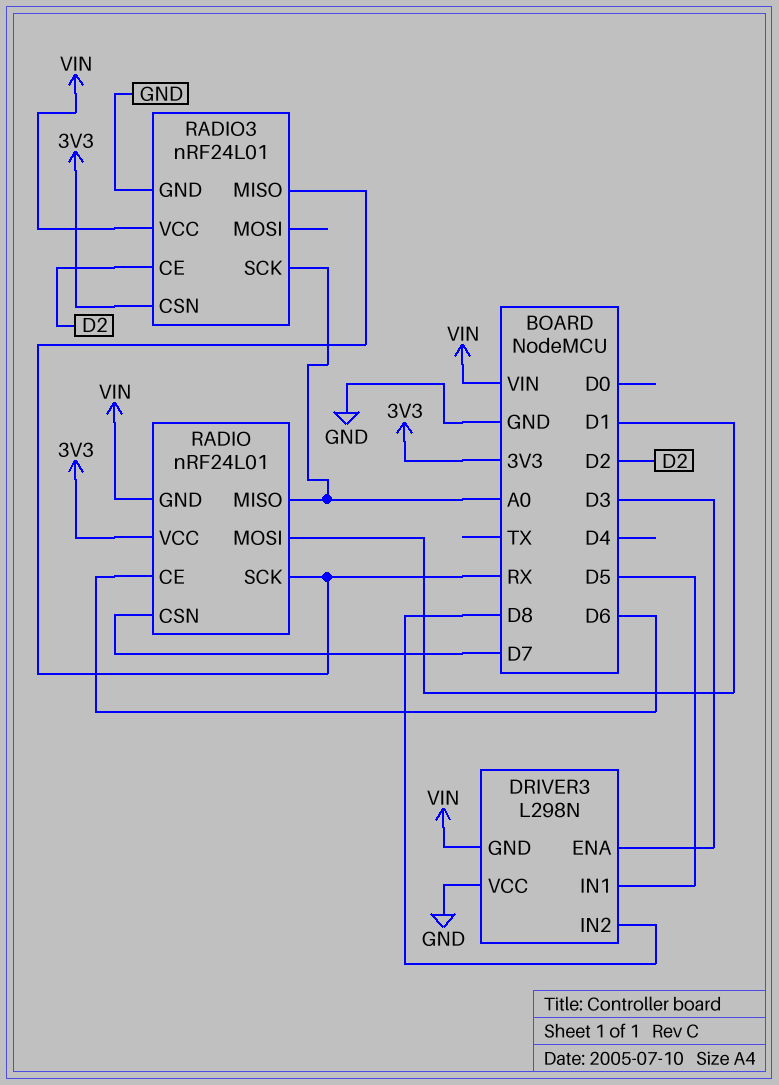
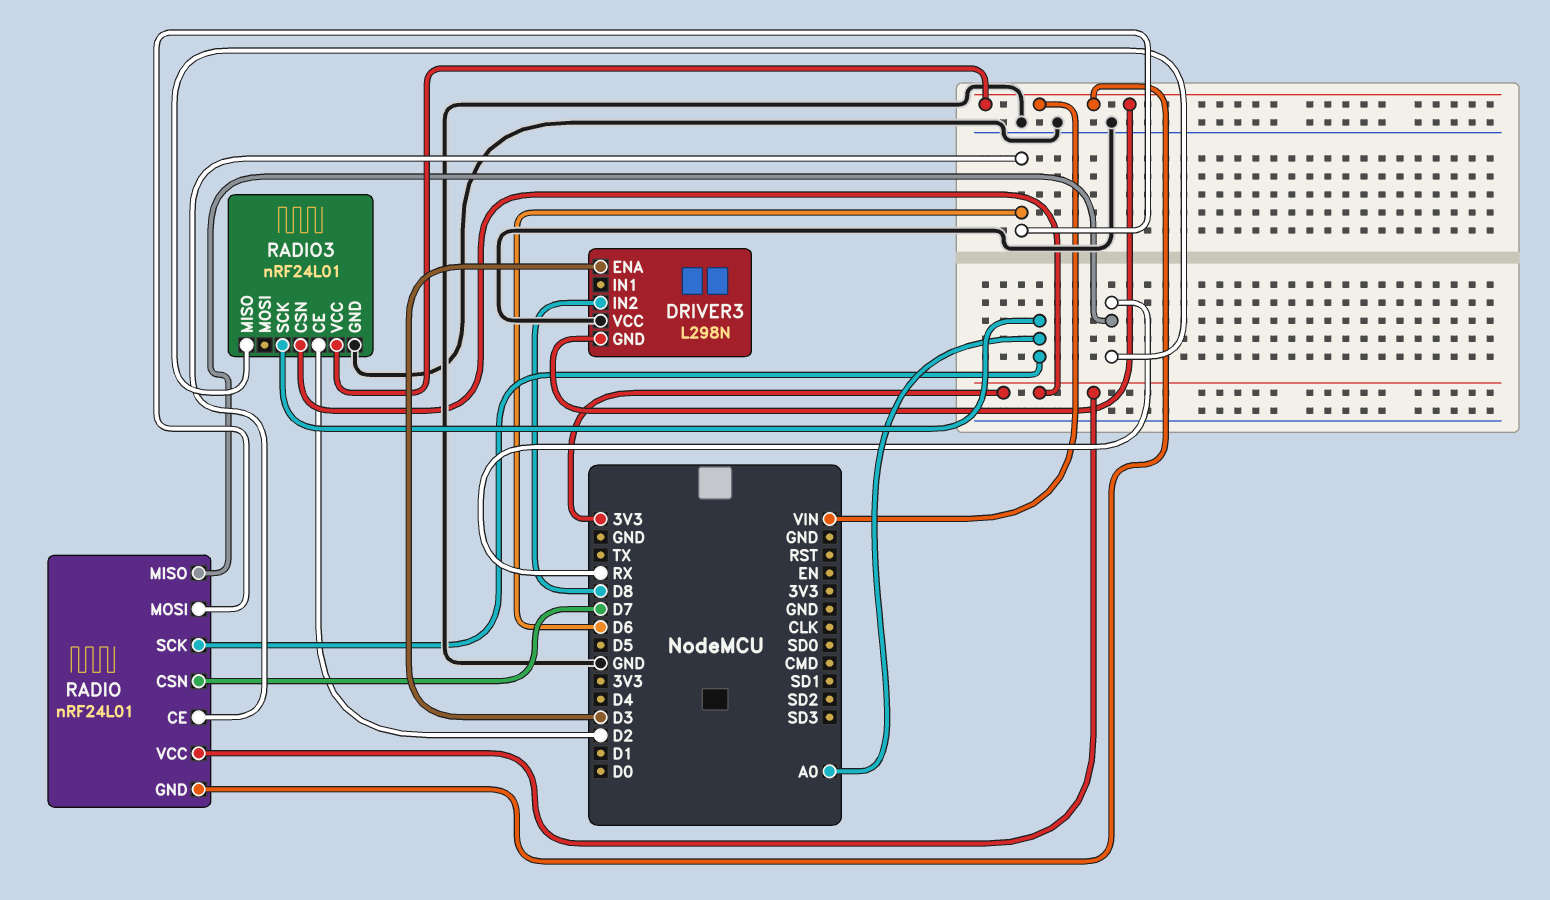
DRIVER3 pin IN1: D5 -> none
RADIO pin MISO: A0 -> RX
RADIO pin MOSI: D1 -> D6
RADIO pin SCK: RX -> A0

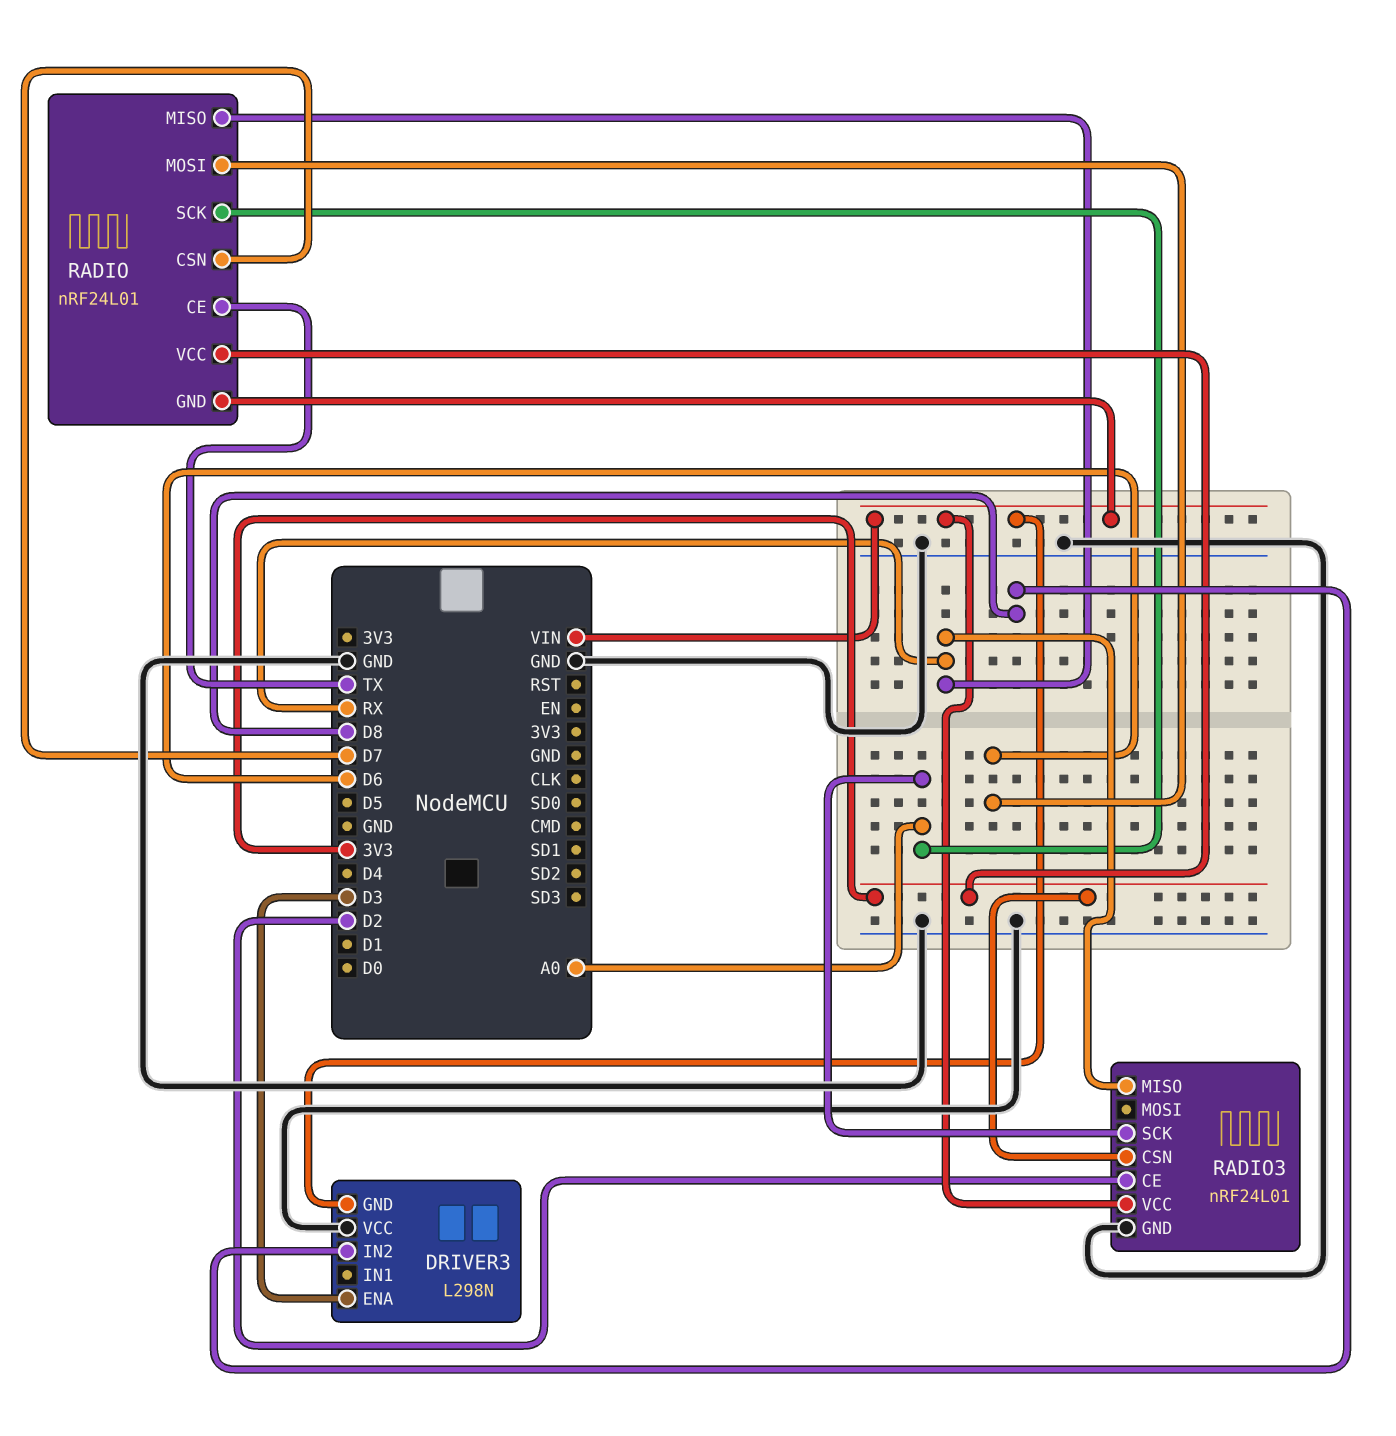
RADIO pin CE: D6 -> TX

